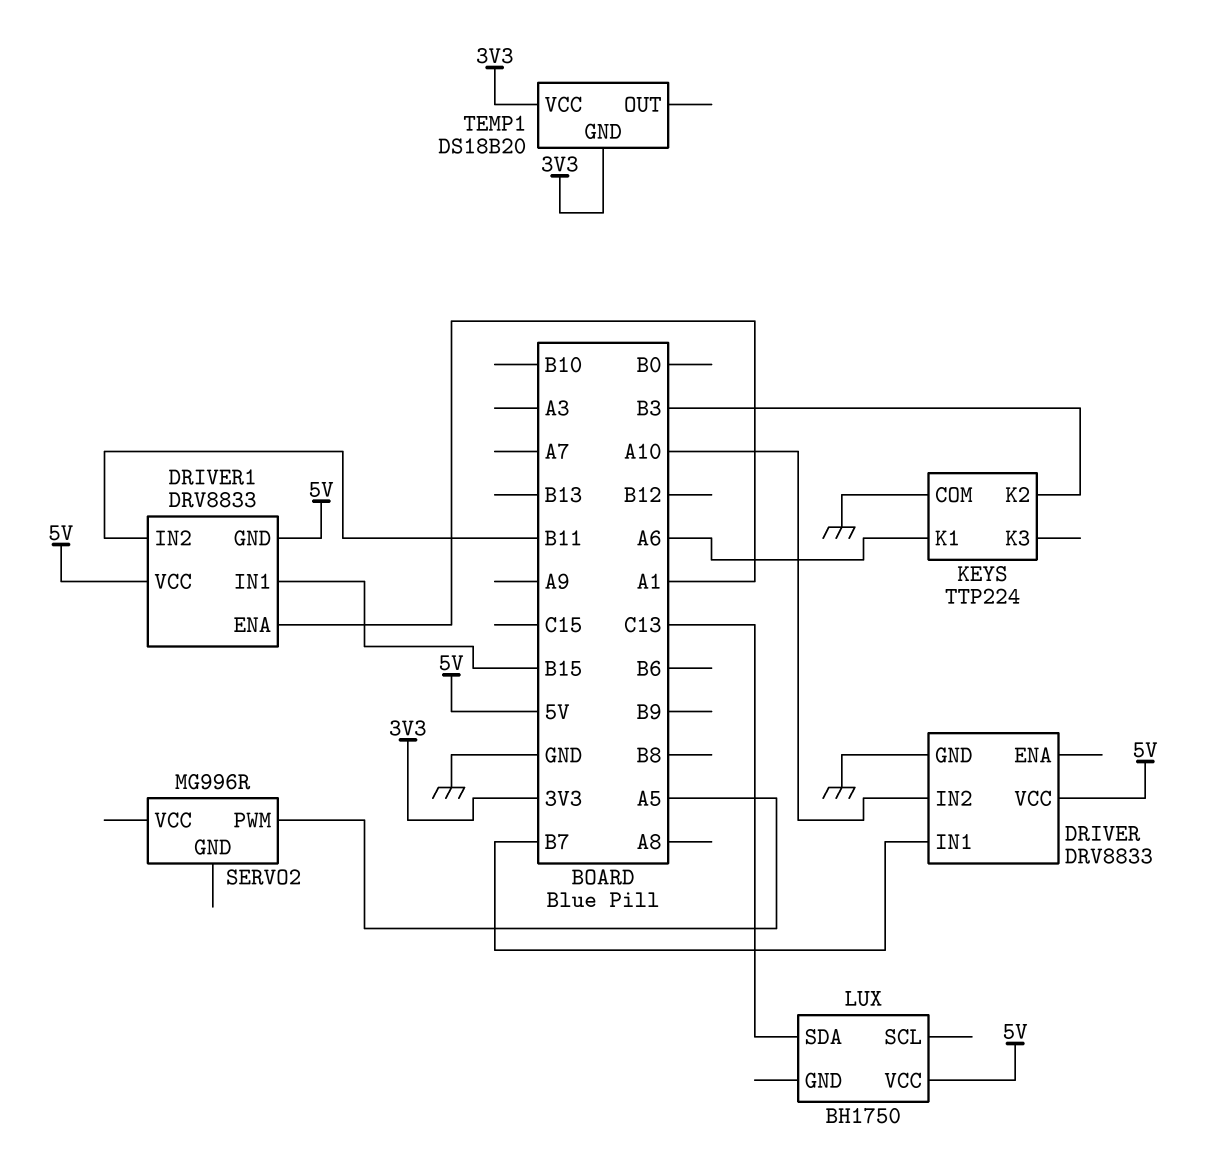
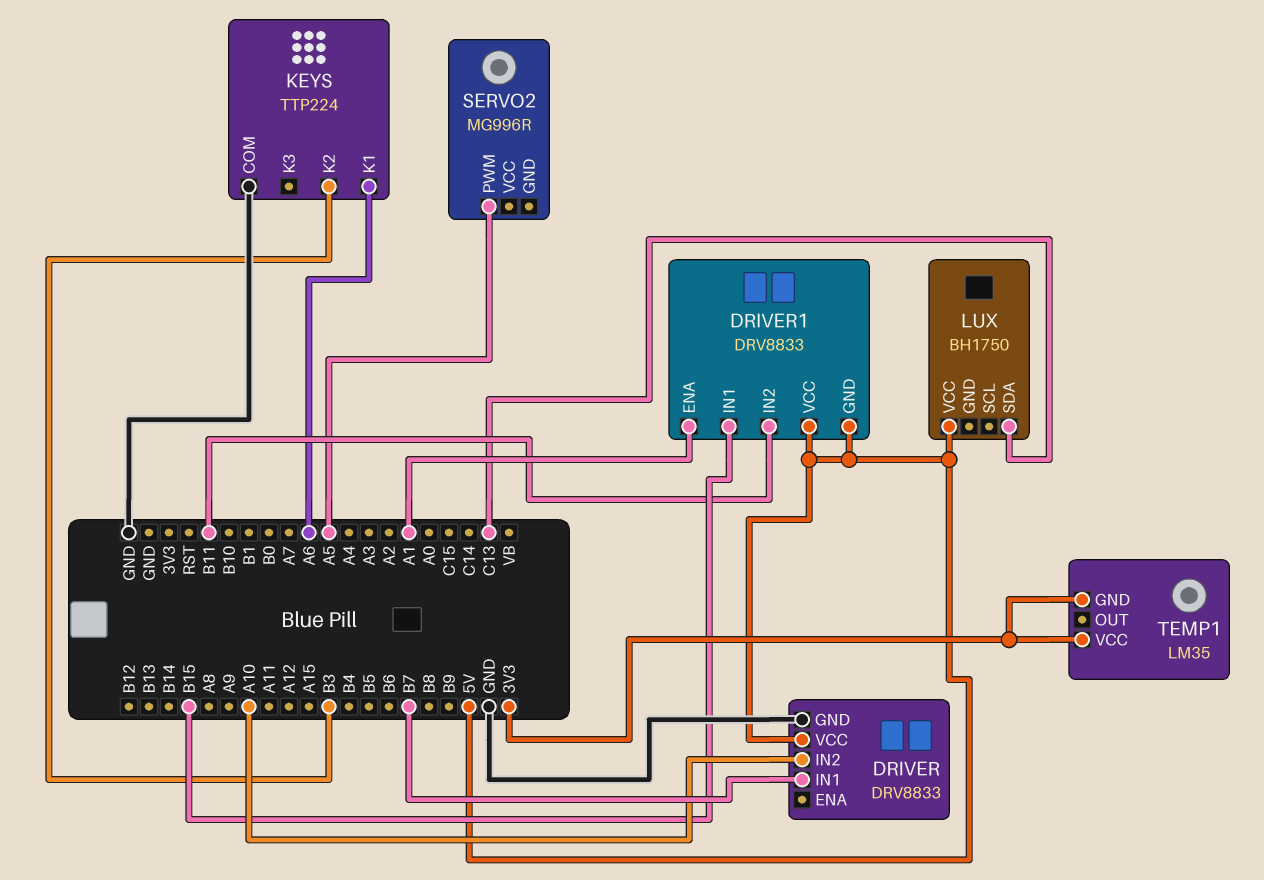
TEMP1: DS18B20 -> LM35

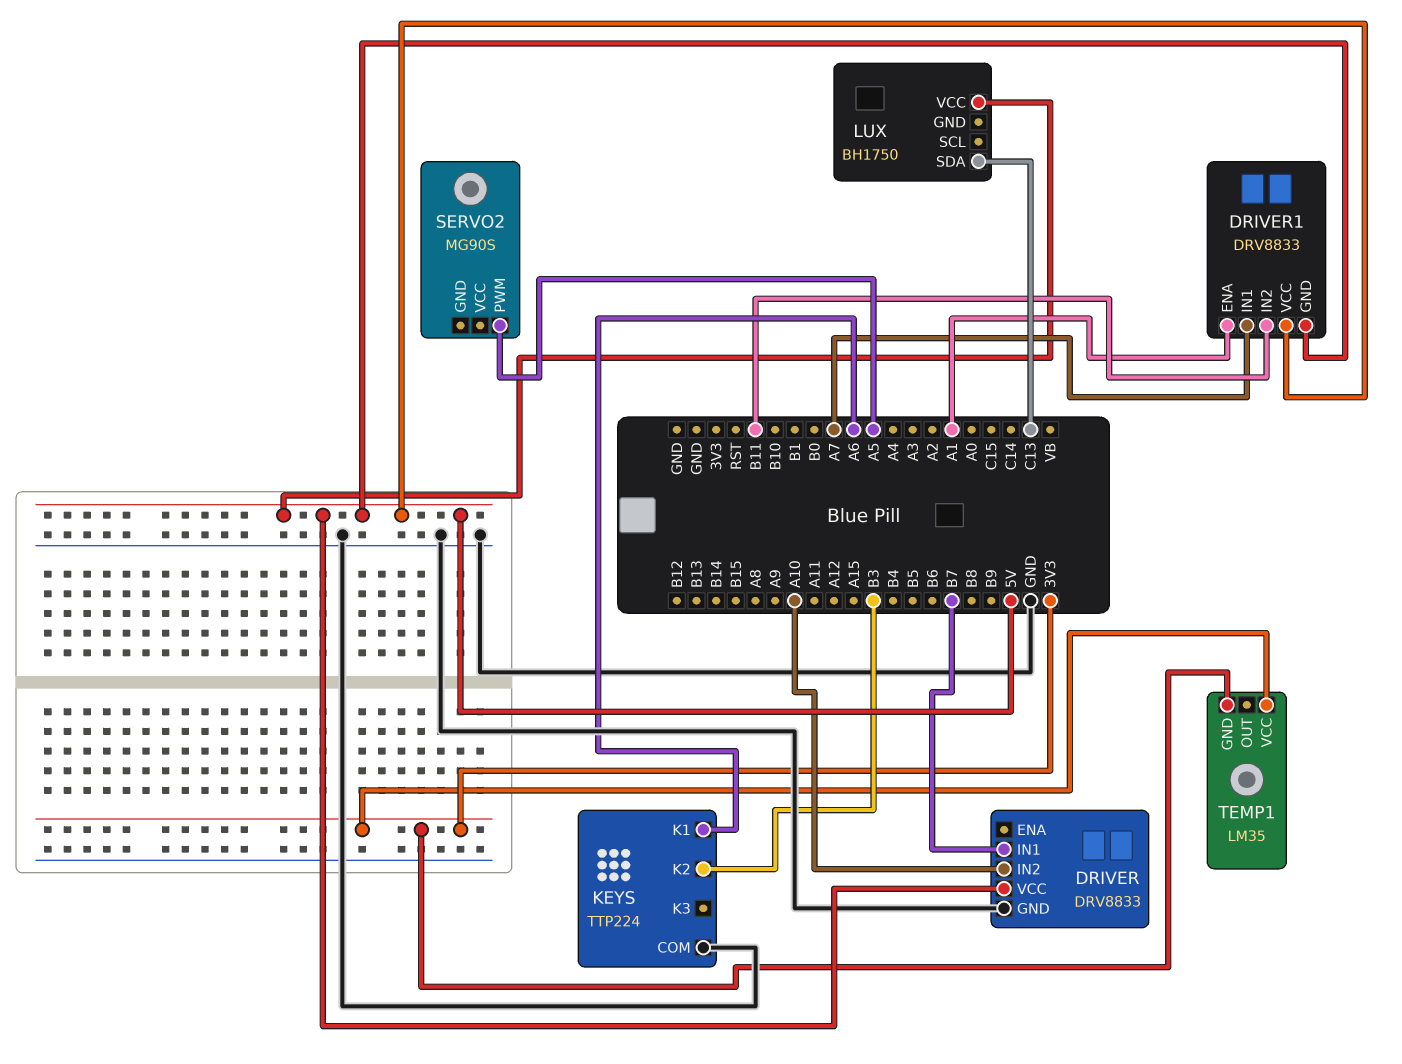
DRIVER1 pin IN1: B15 -> A7
SERVO2: MG996R -> MG90S

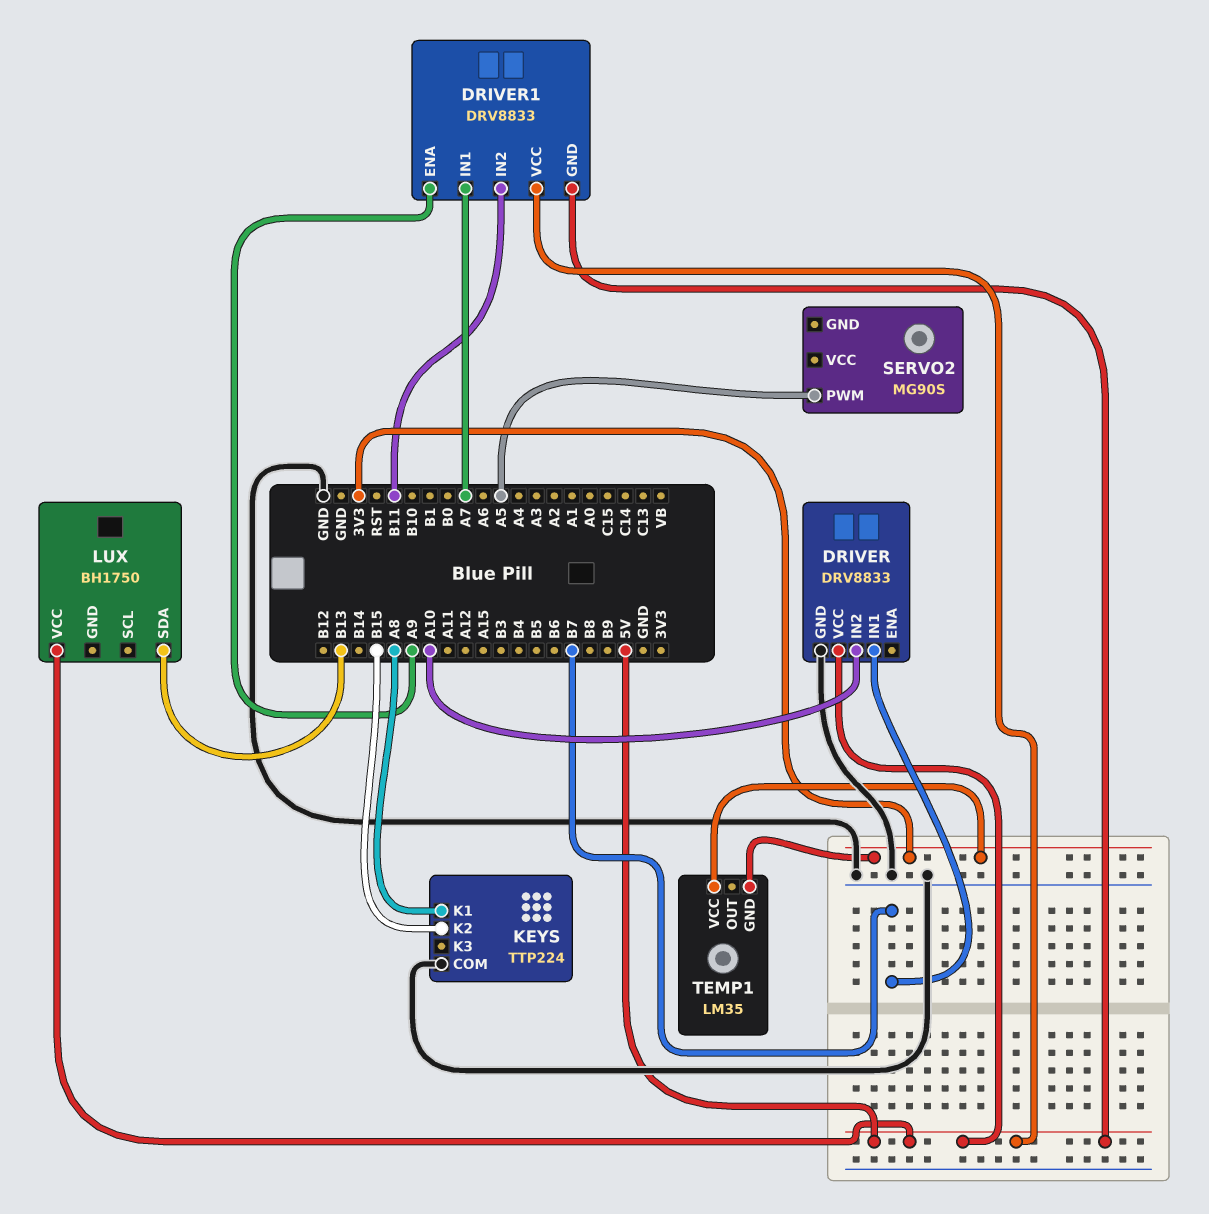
DRIVER1 pin ENA: A1 -> A9
KEYS pin K1: A6 -> A8
KEYS pin K2: B3 -> B15
LUX pin SDA: C13 -> B13

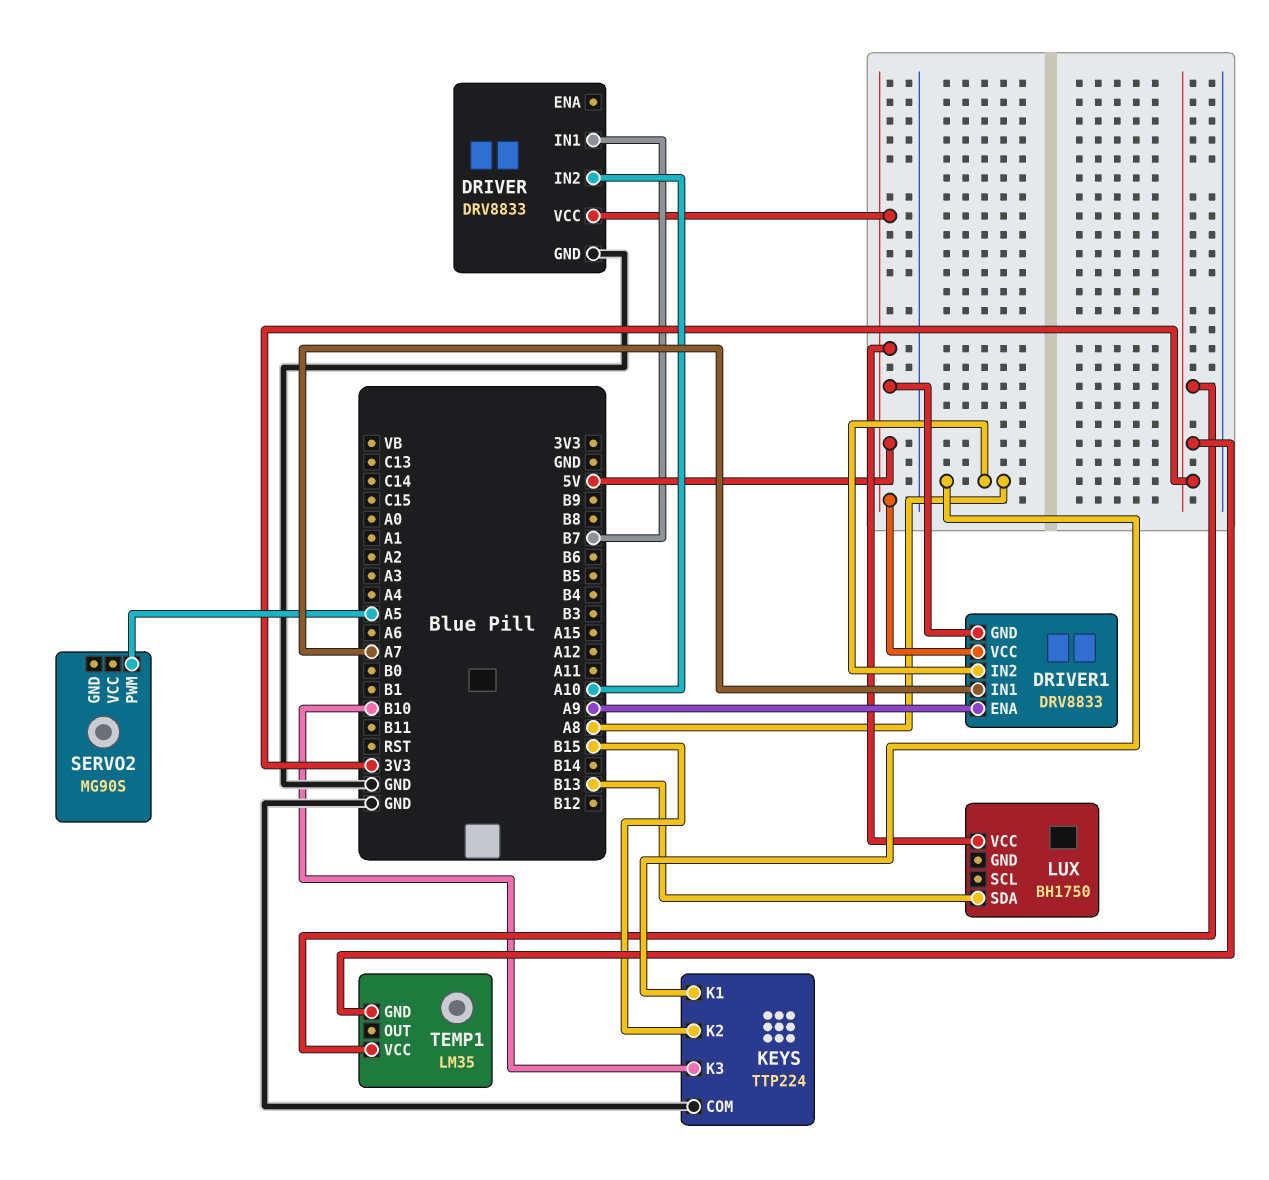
DRIVER1 pin IN2: B11 -> A8
KEYS pin K3: none -> B10

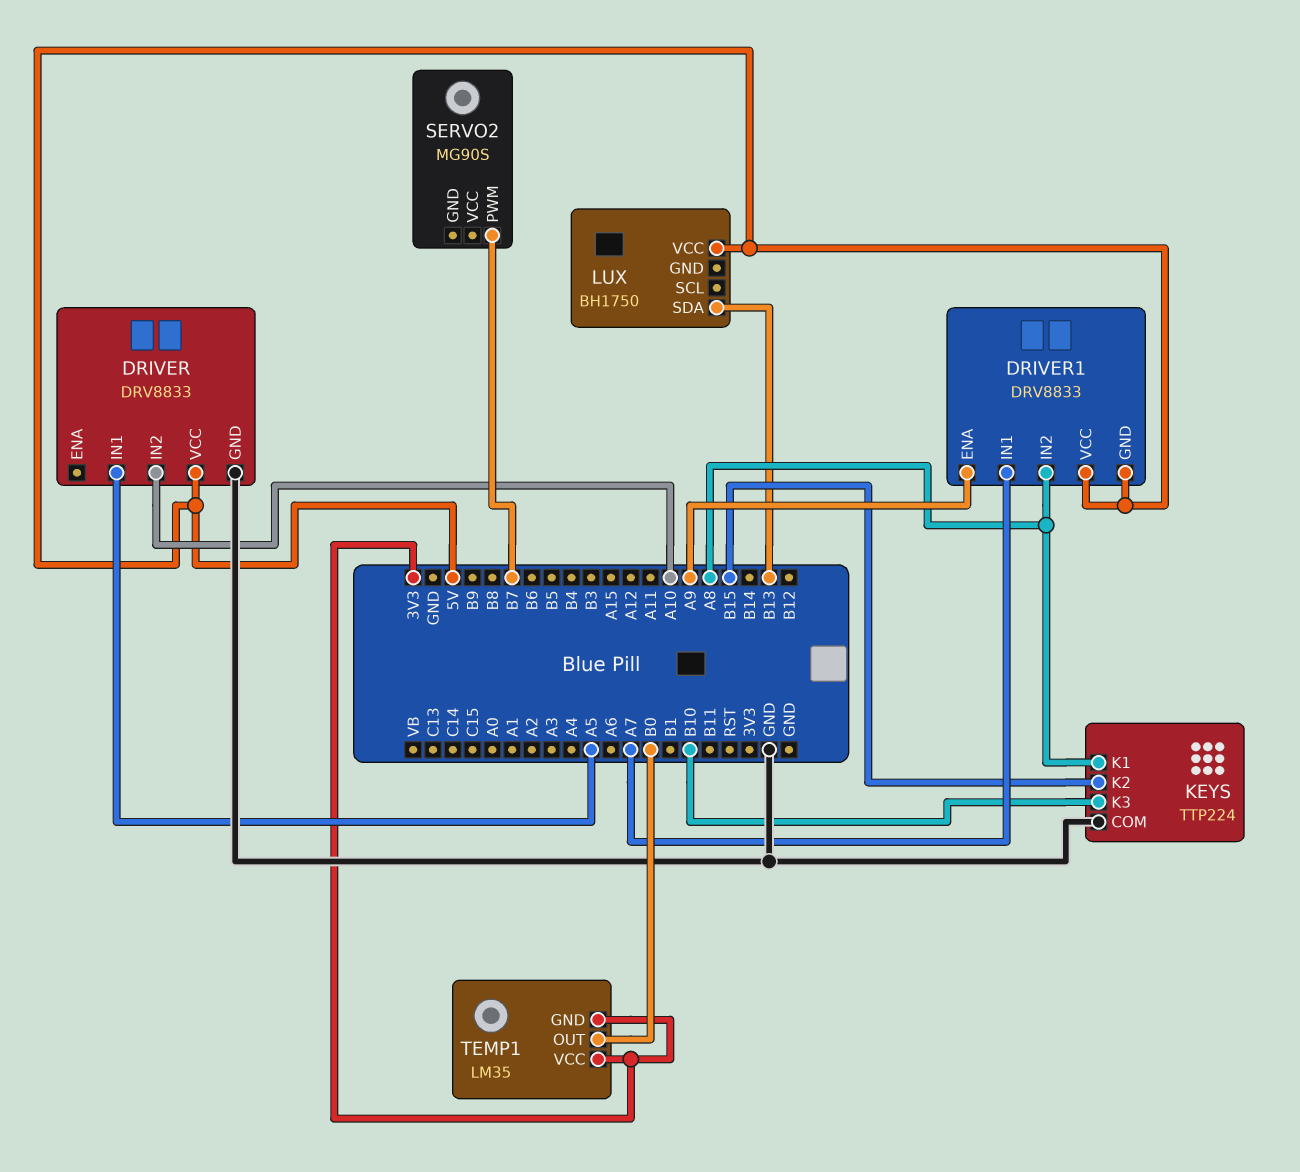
DRIVER pin IN1: B7 -> A5
SERVO2 pin PWM: A5 -> B7
TEMP1 pin OUT: none -> B0

